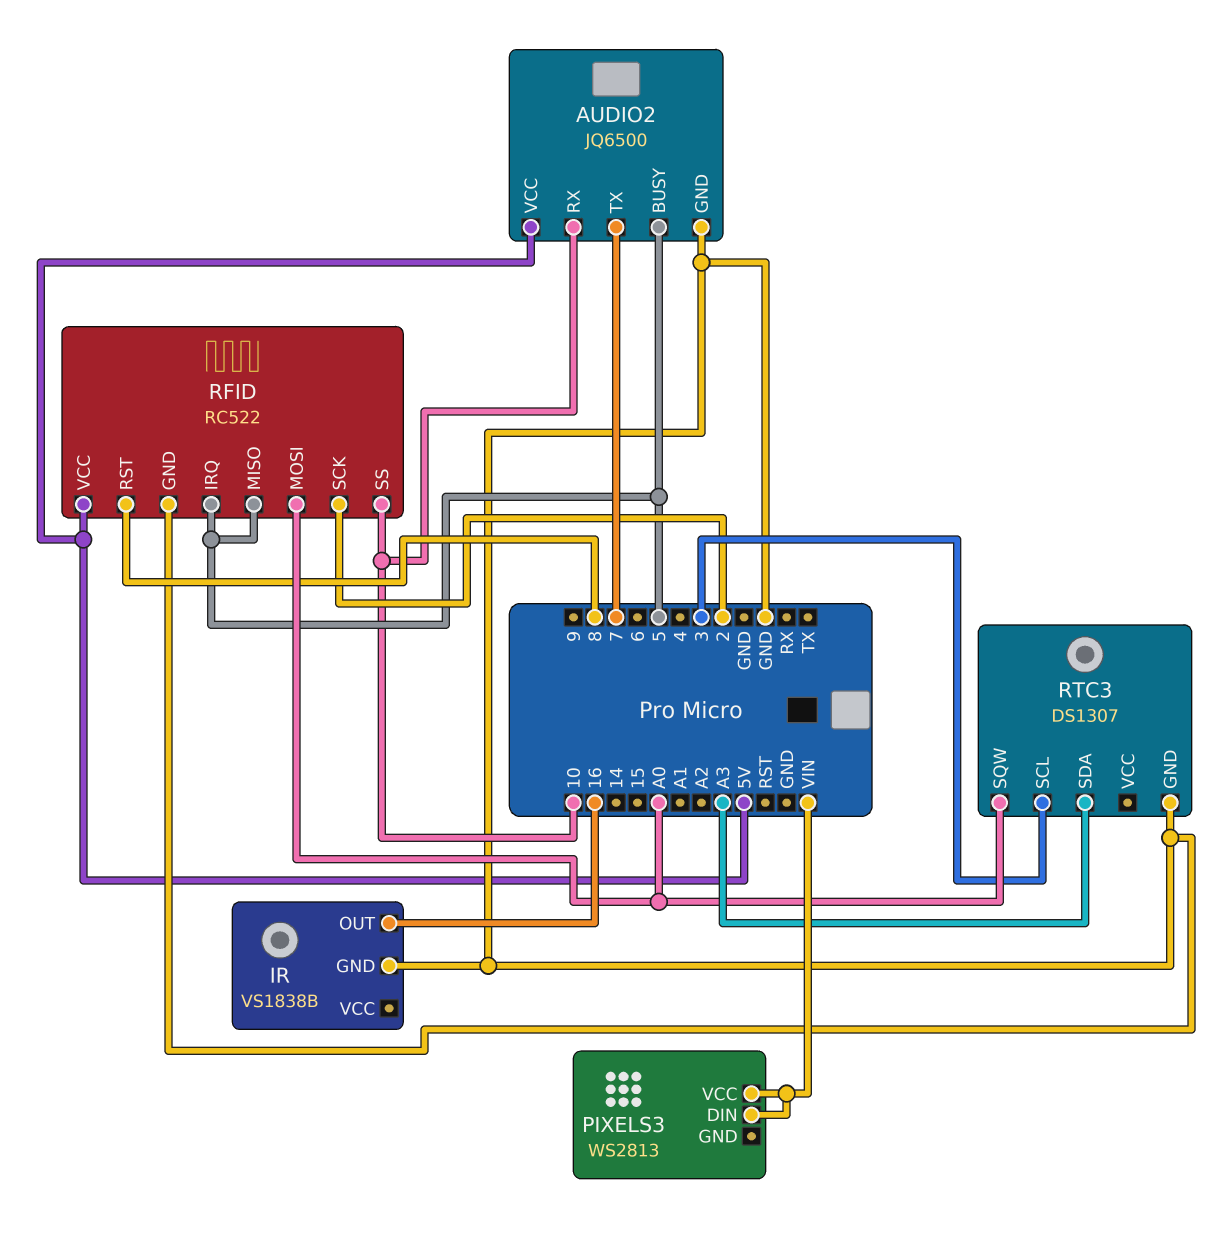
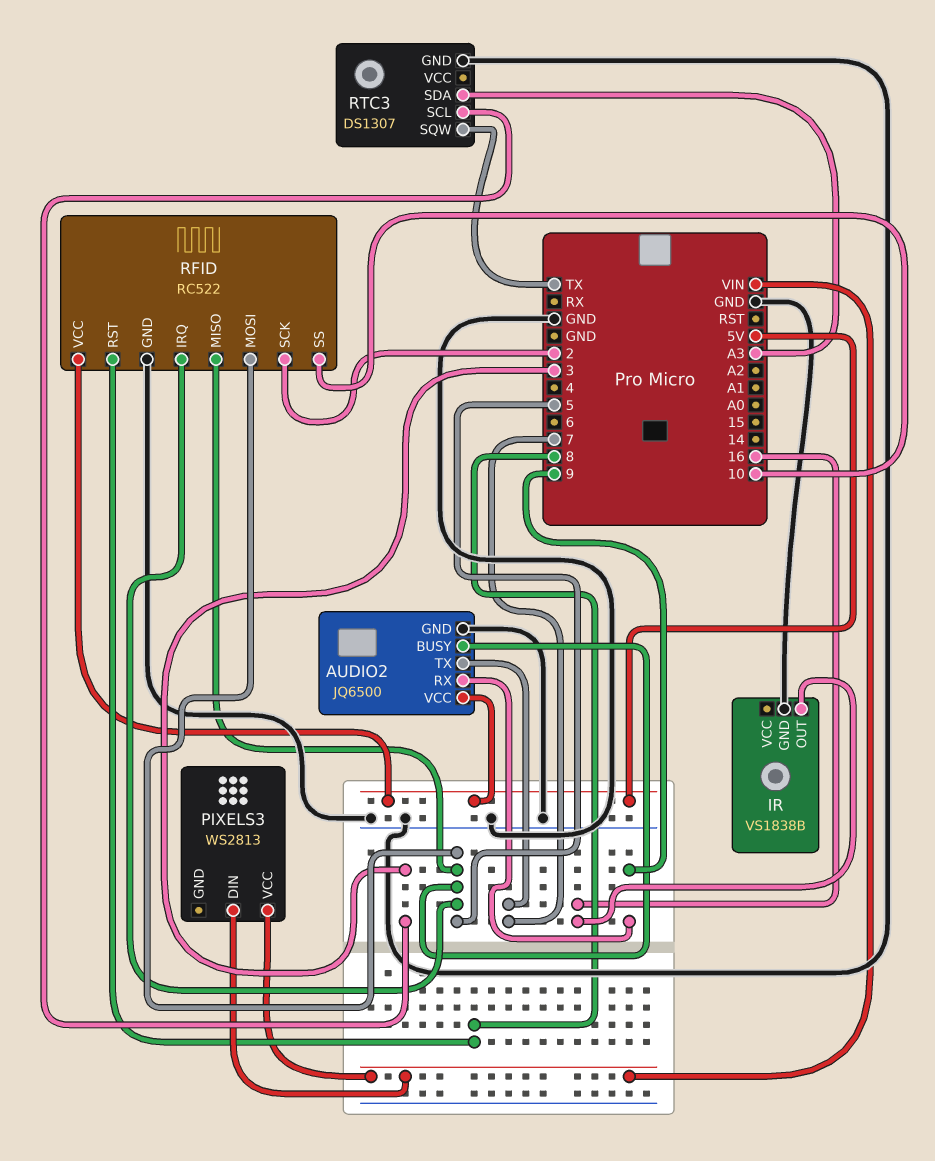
AUDIO2 pin RX: 10 -> 9
RFID pin MOSI: A0 -> 5
RTC3 pin SQW: A0 -> TX

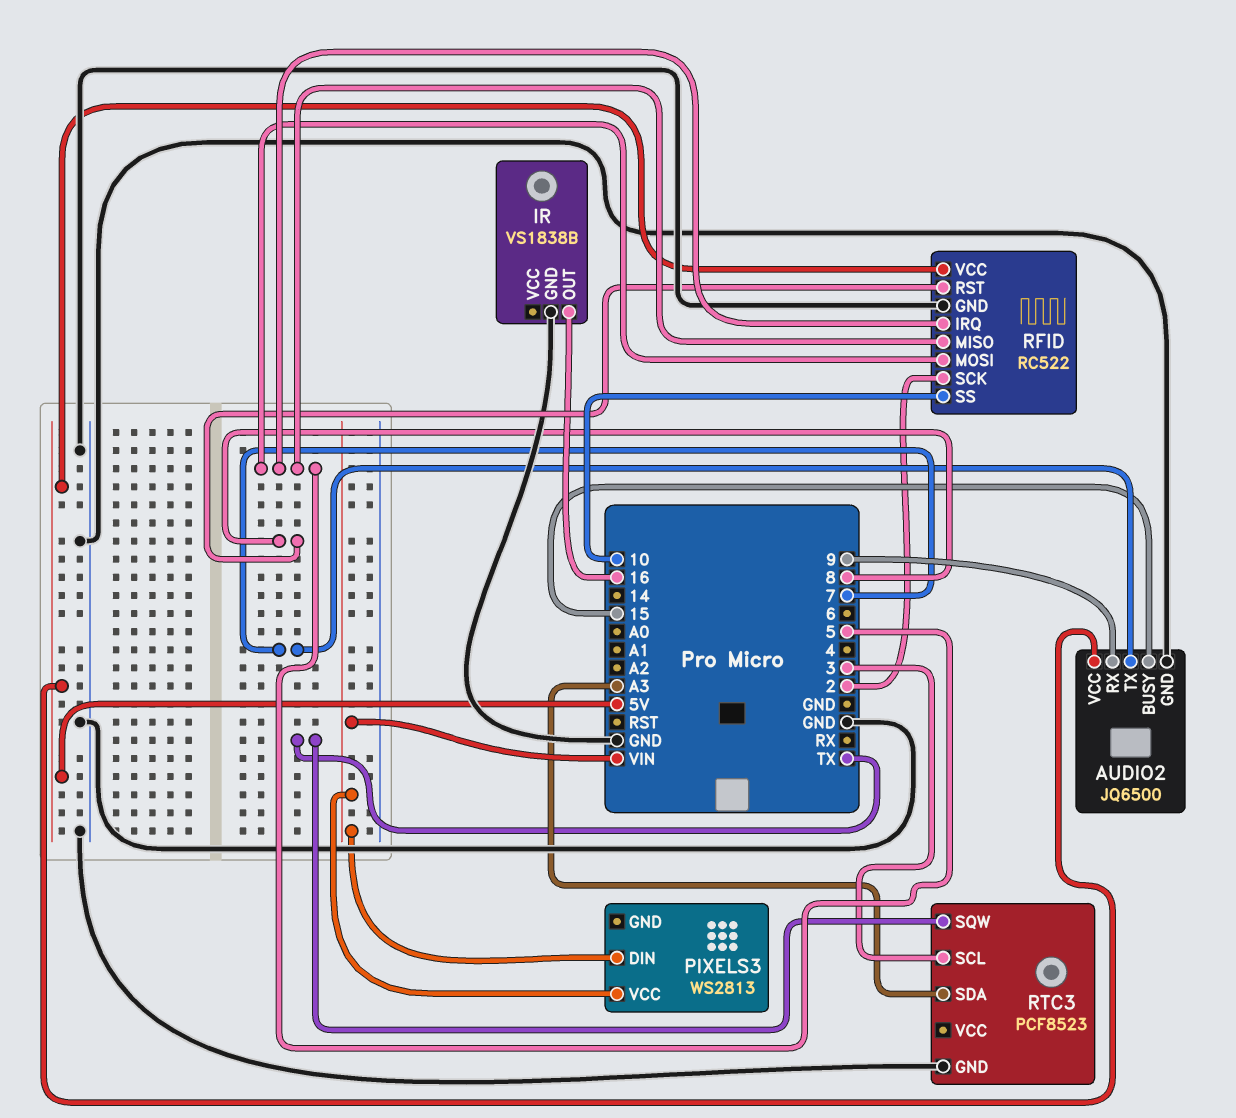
AUDIO2 pin BUSY: 5 -> 15
RTC3: DS1307 -> PCF8523

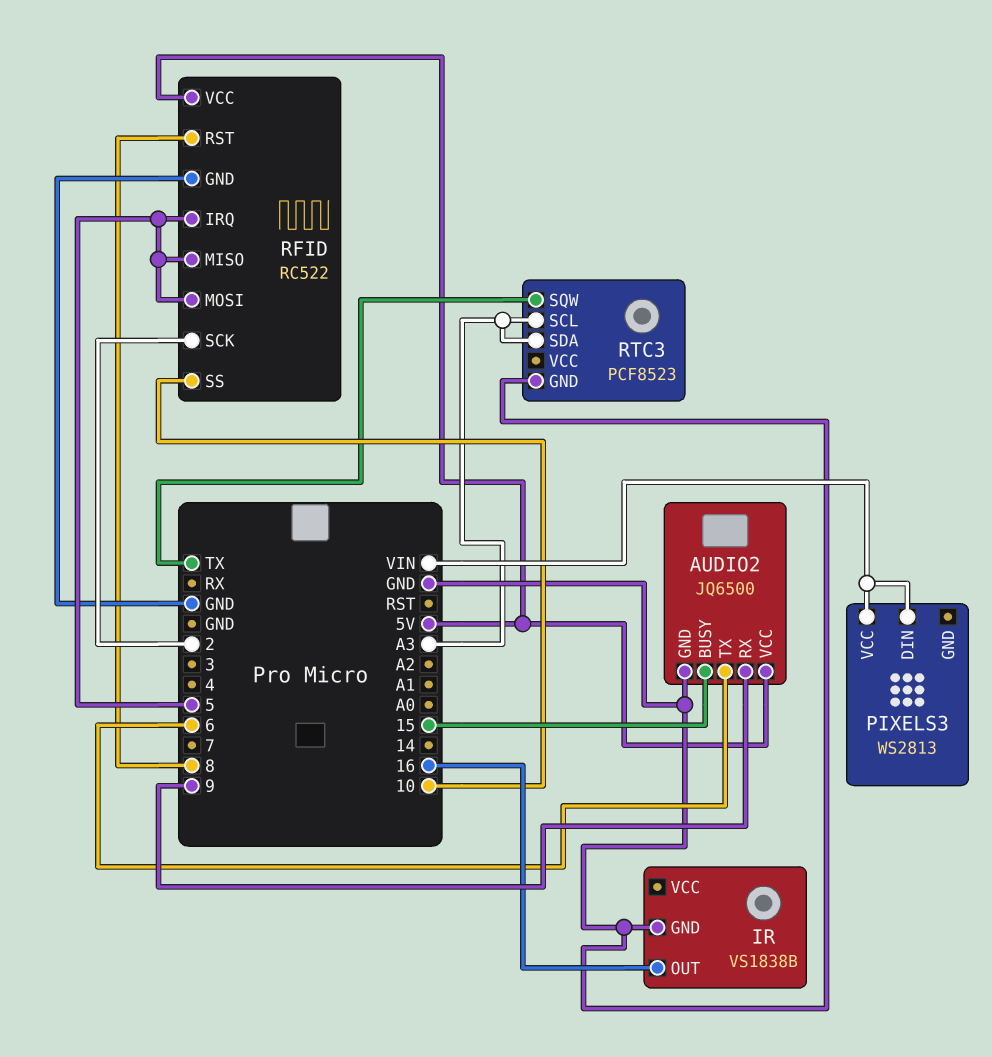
AUDIO2 pin TX: 7 -> 6
RTC3 pin SCL: 3 -> A3

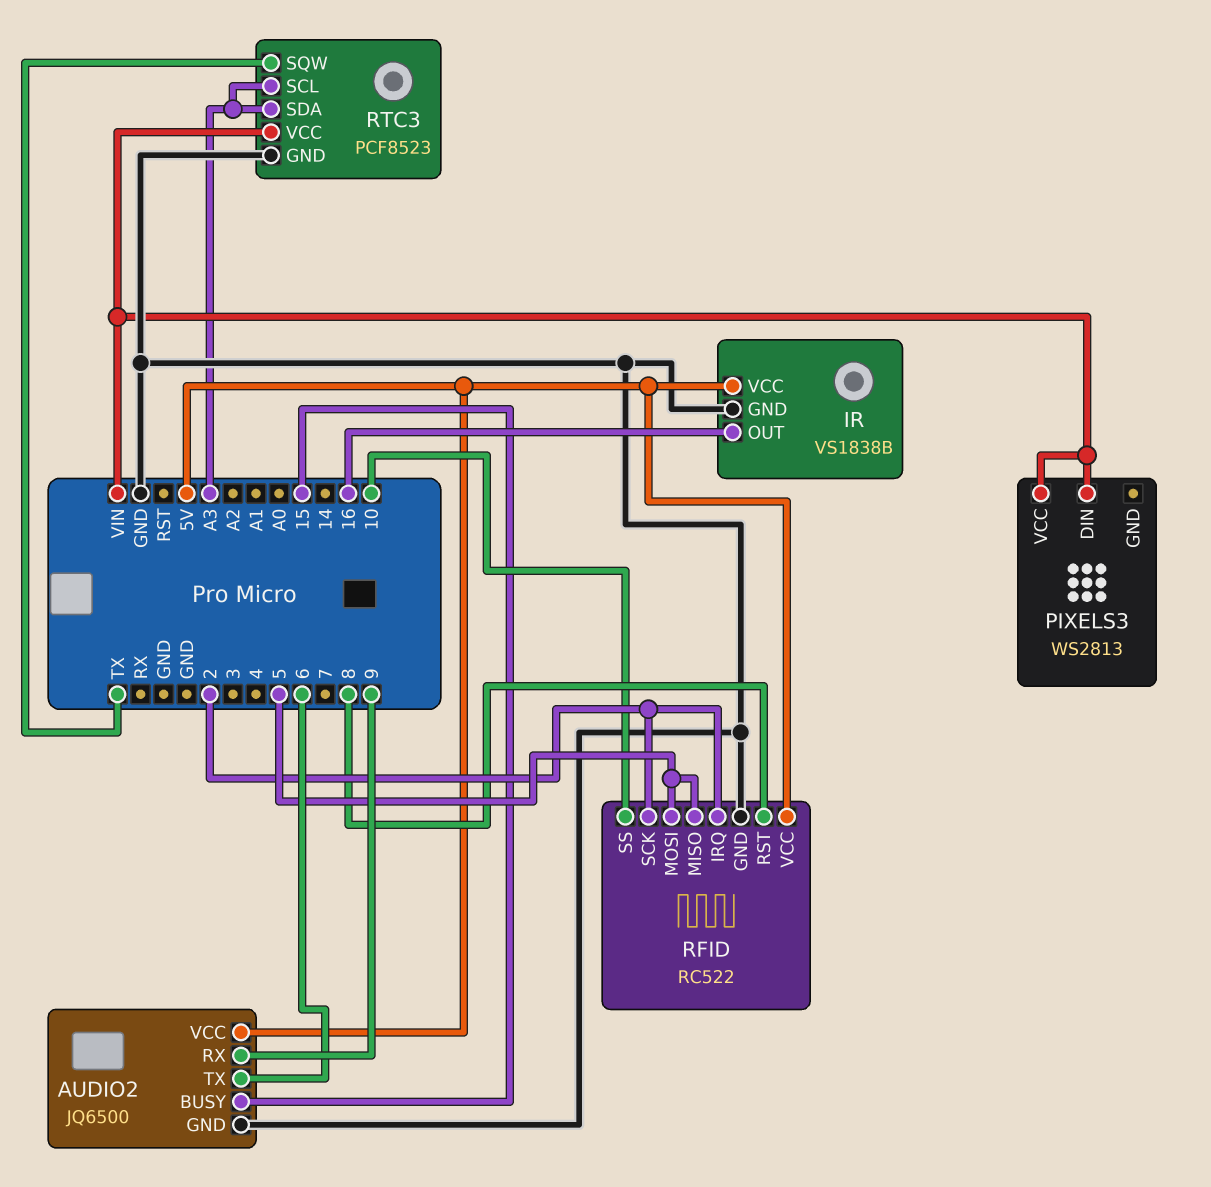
IR pin VCC: none -> 5V
RFID pin IRQ: 5 -> 2
RTC3 pin VCC: none -> VIN

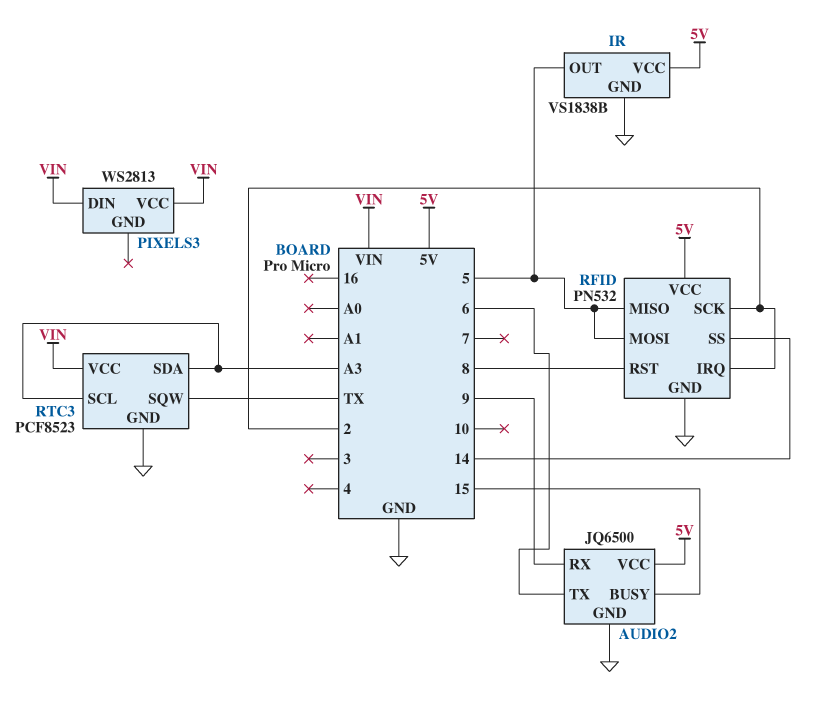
IR pin OUT: 16 -> 5
RFID: RC522 -> PN532
RFID pin SS: 10 -> 14

